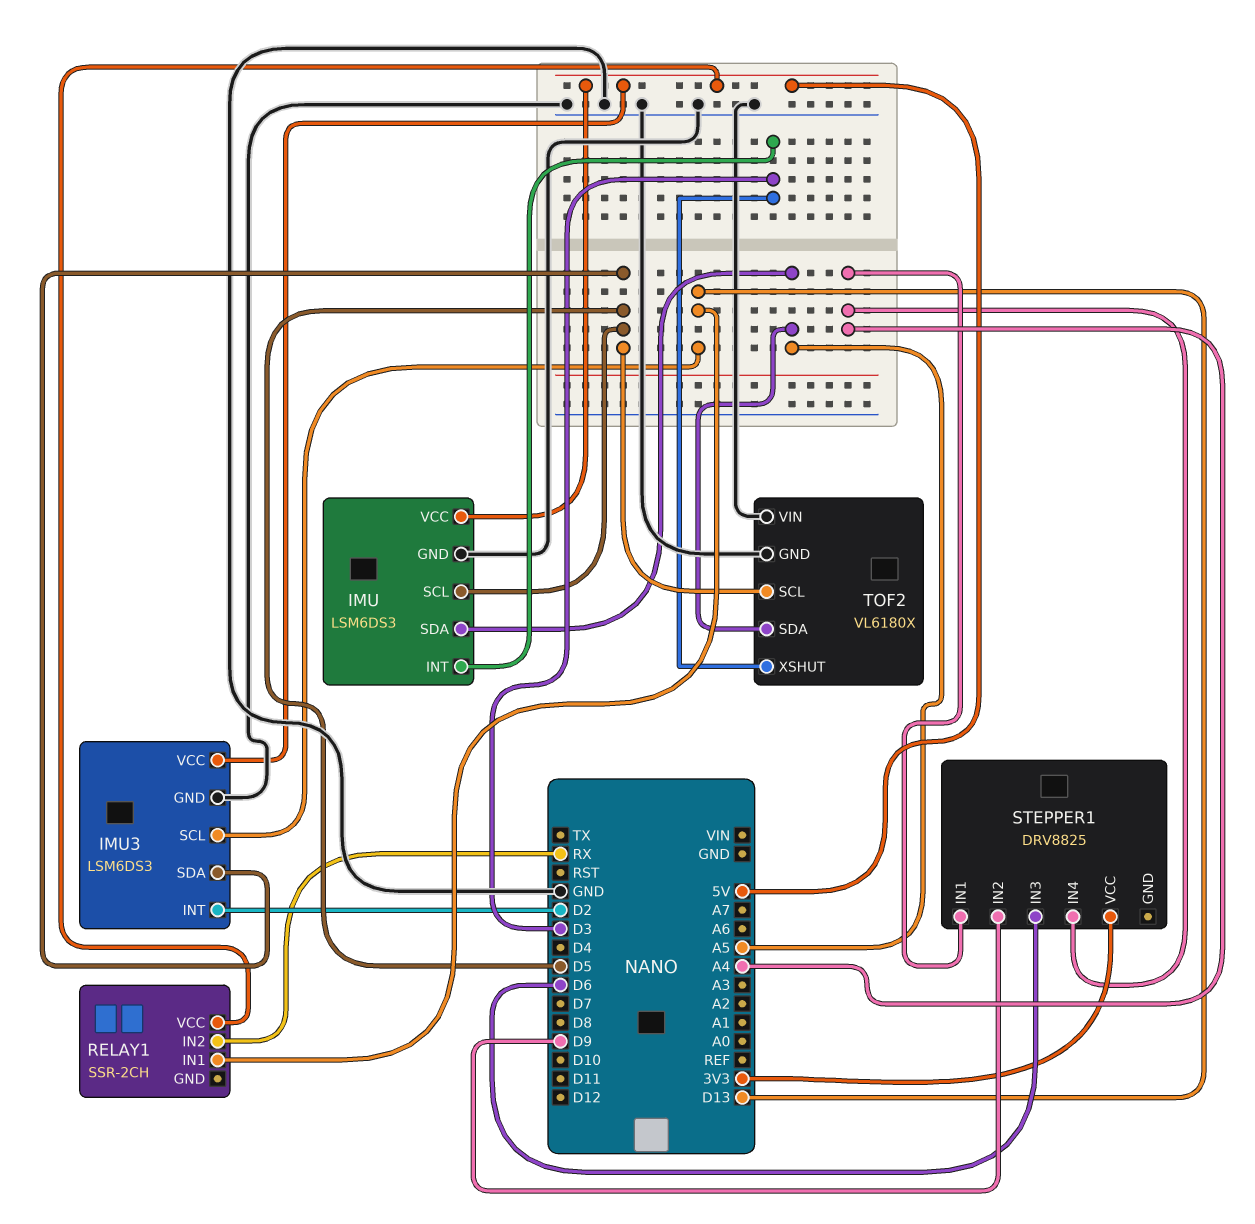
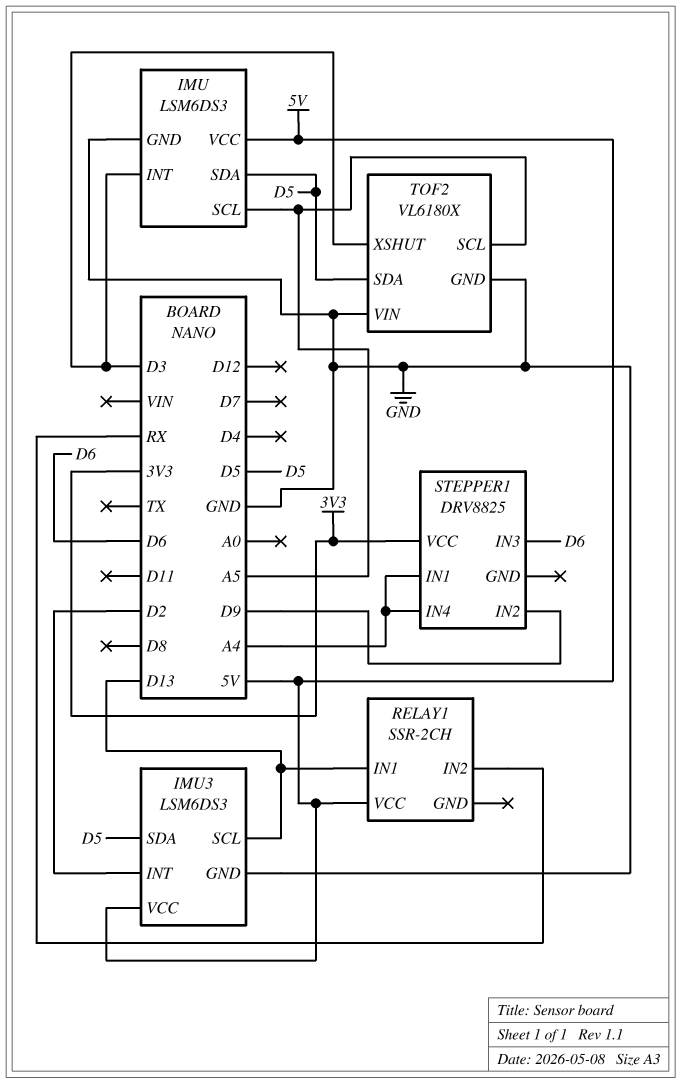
IMU pin SCL: D5 -> A5
IMU pin SDA: A5 -> D5
TOF2 pin SCL: D5 -> A5
TOF2 pin SDA: A5 -> D5

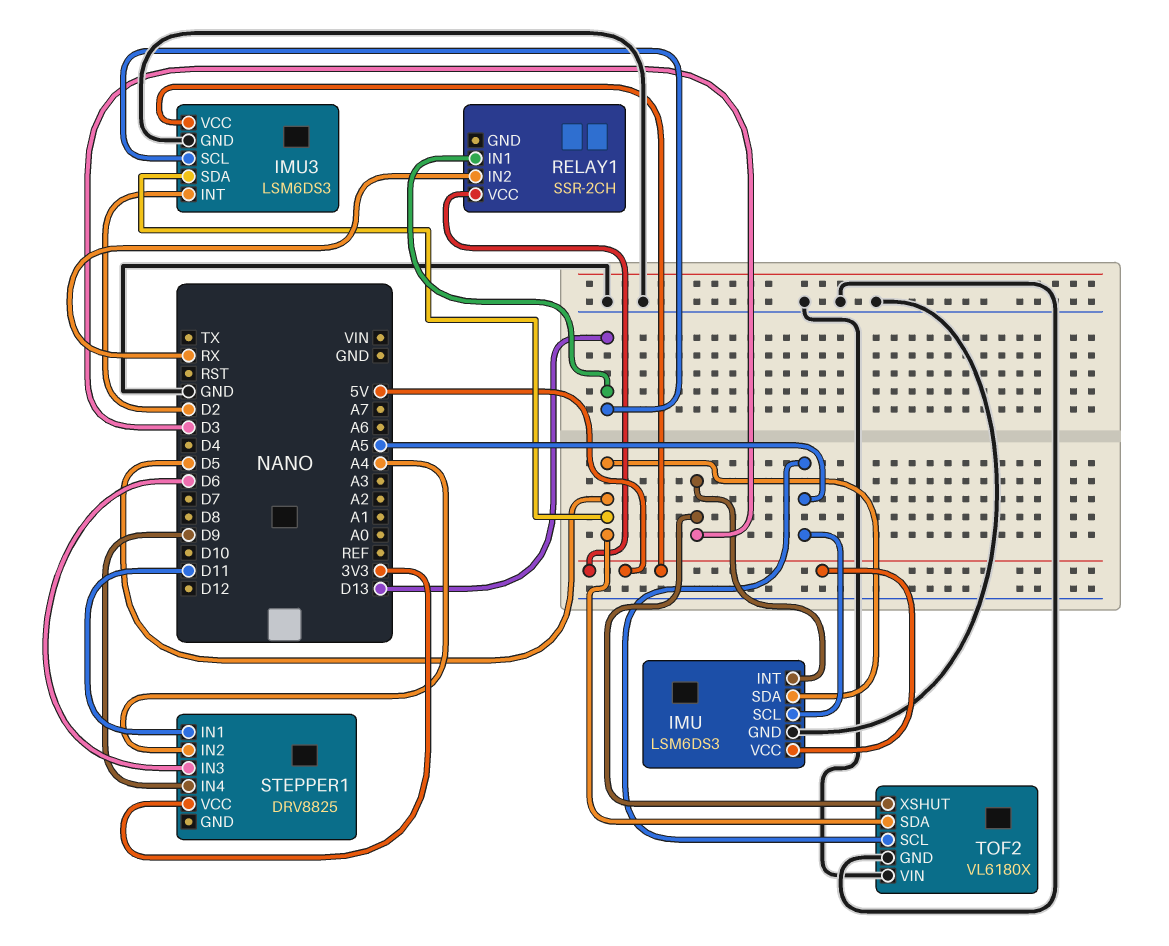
STEPPER1 pin IN1: A4 -> D11
STEPPER1 pin IN2: D9 -> A4
STEPPER1 pin IN4: A4 -> D9

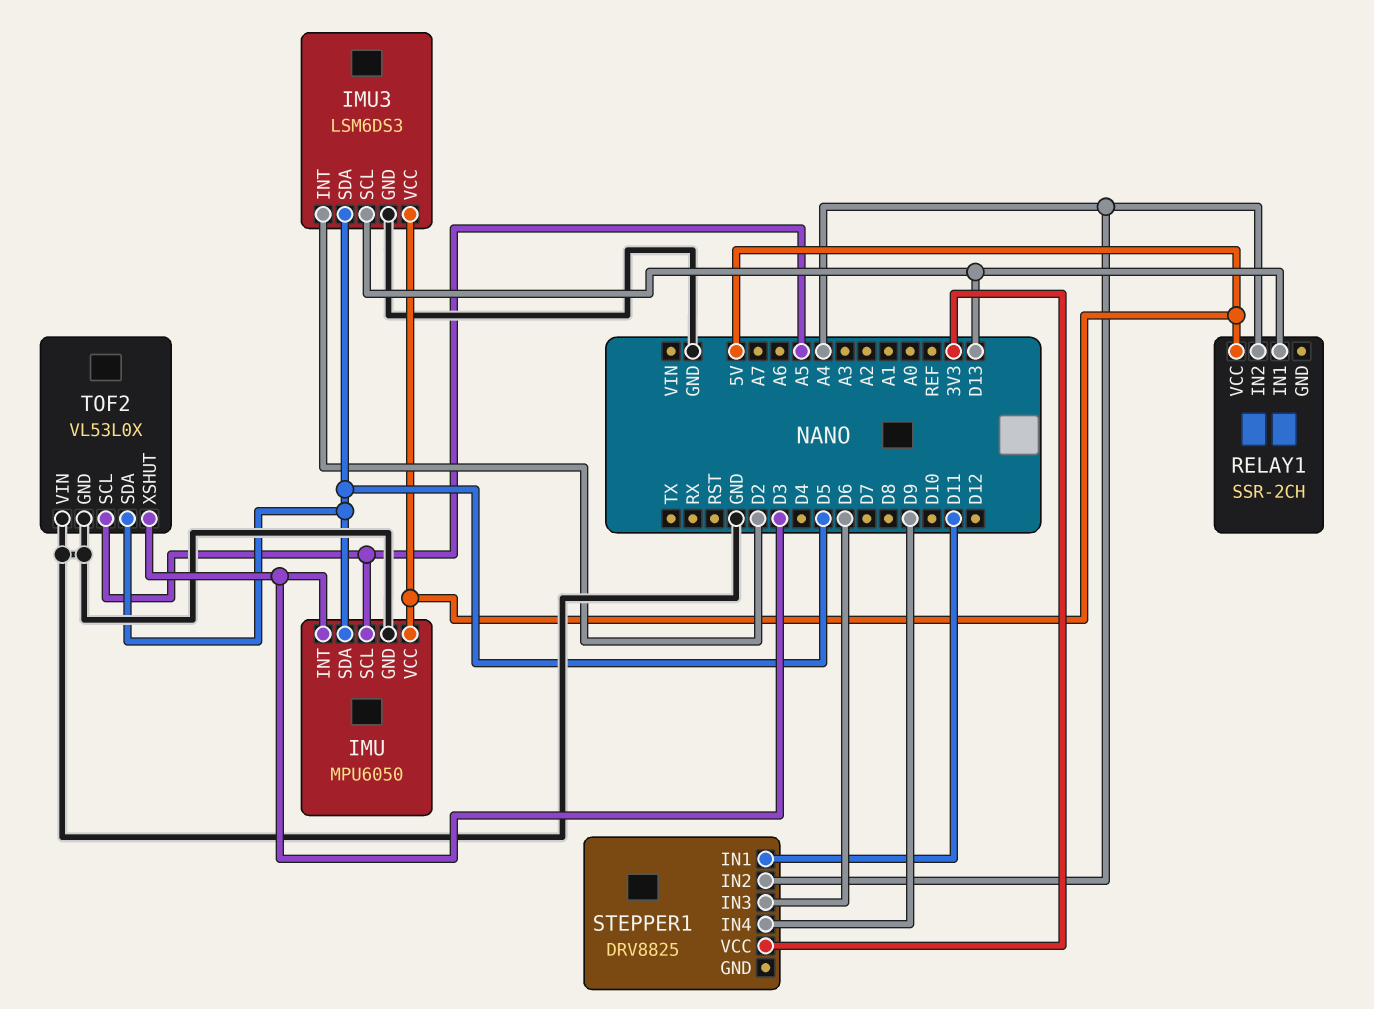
IMU: LSM6DS3 -> MPU6050
RELAY1 pin IN2: RX -> A4
TOF2: VL6180X -> VL53L0X

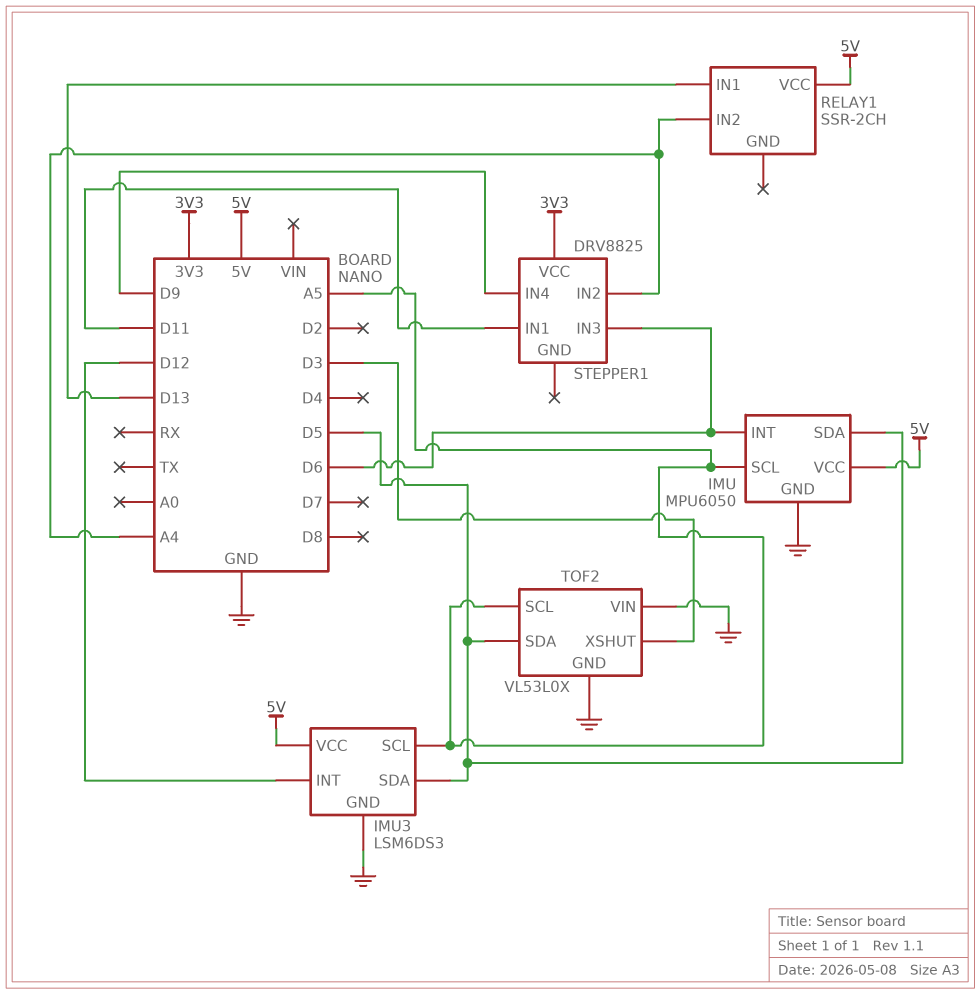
IMU pin INT: D3 -> D6
IMU3 pin INT: D2 -> D12
IMU3 pin SCL: D13 -> A5

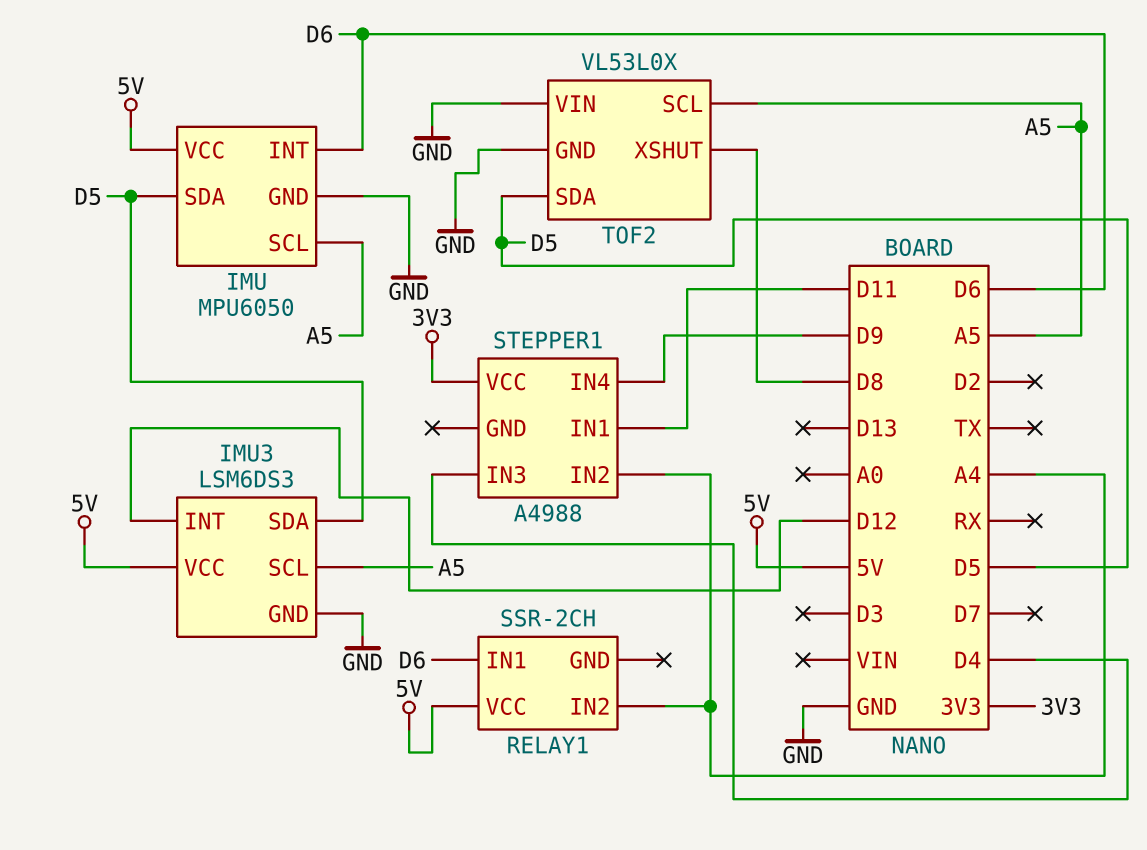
RELAY1 pin IN1: D13 -> D6
STEPPER1: DRV8825 -> A4988
STEPPER1 pin IN3: D6 -> D4
TOF2 pin XSHUT: D3 -> D8

